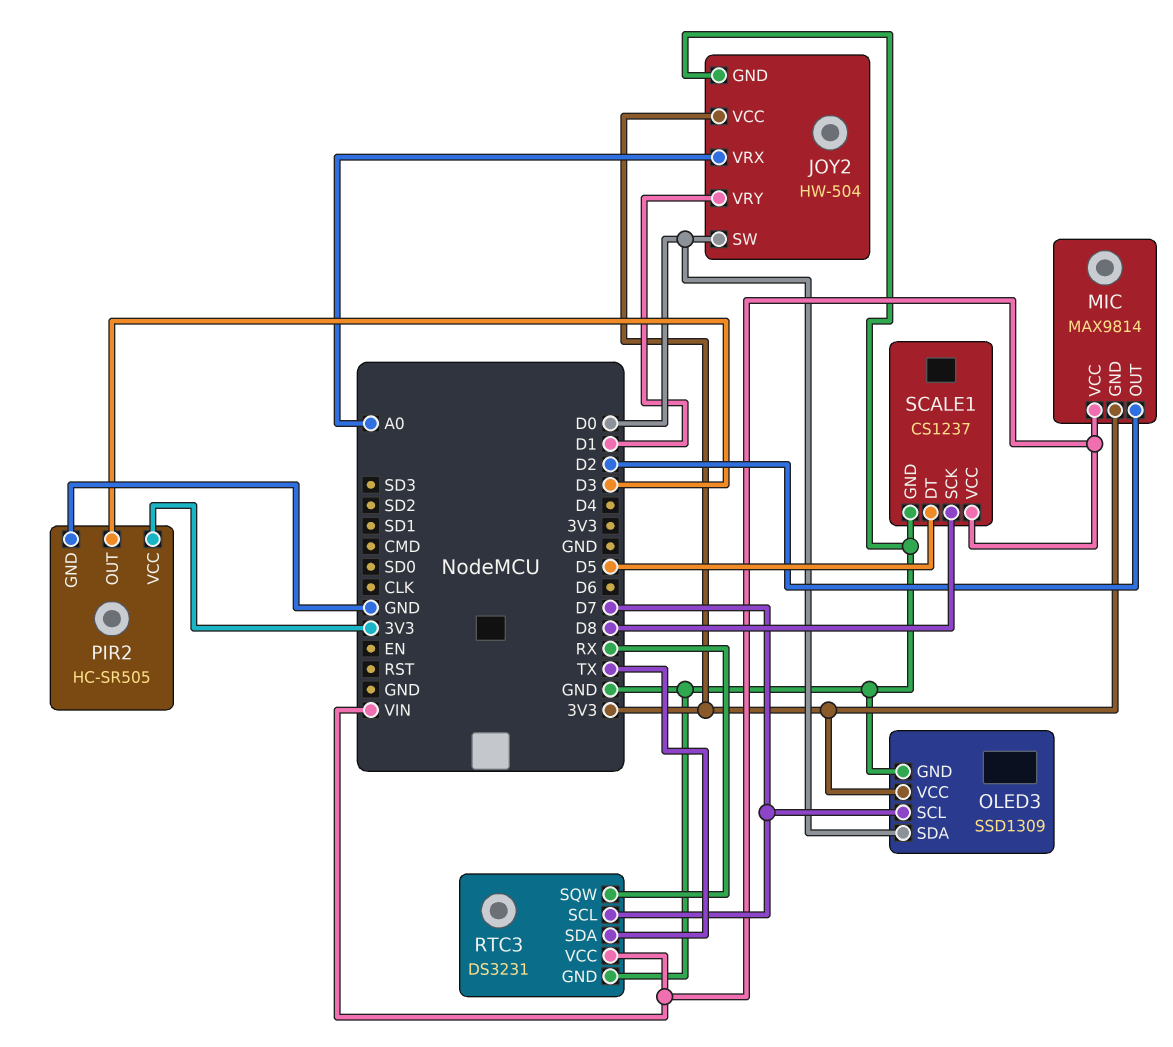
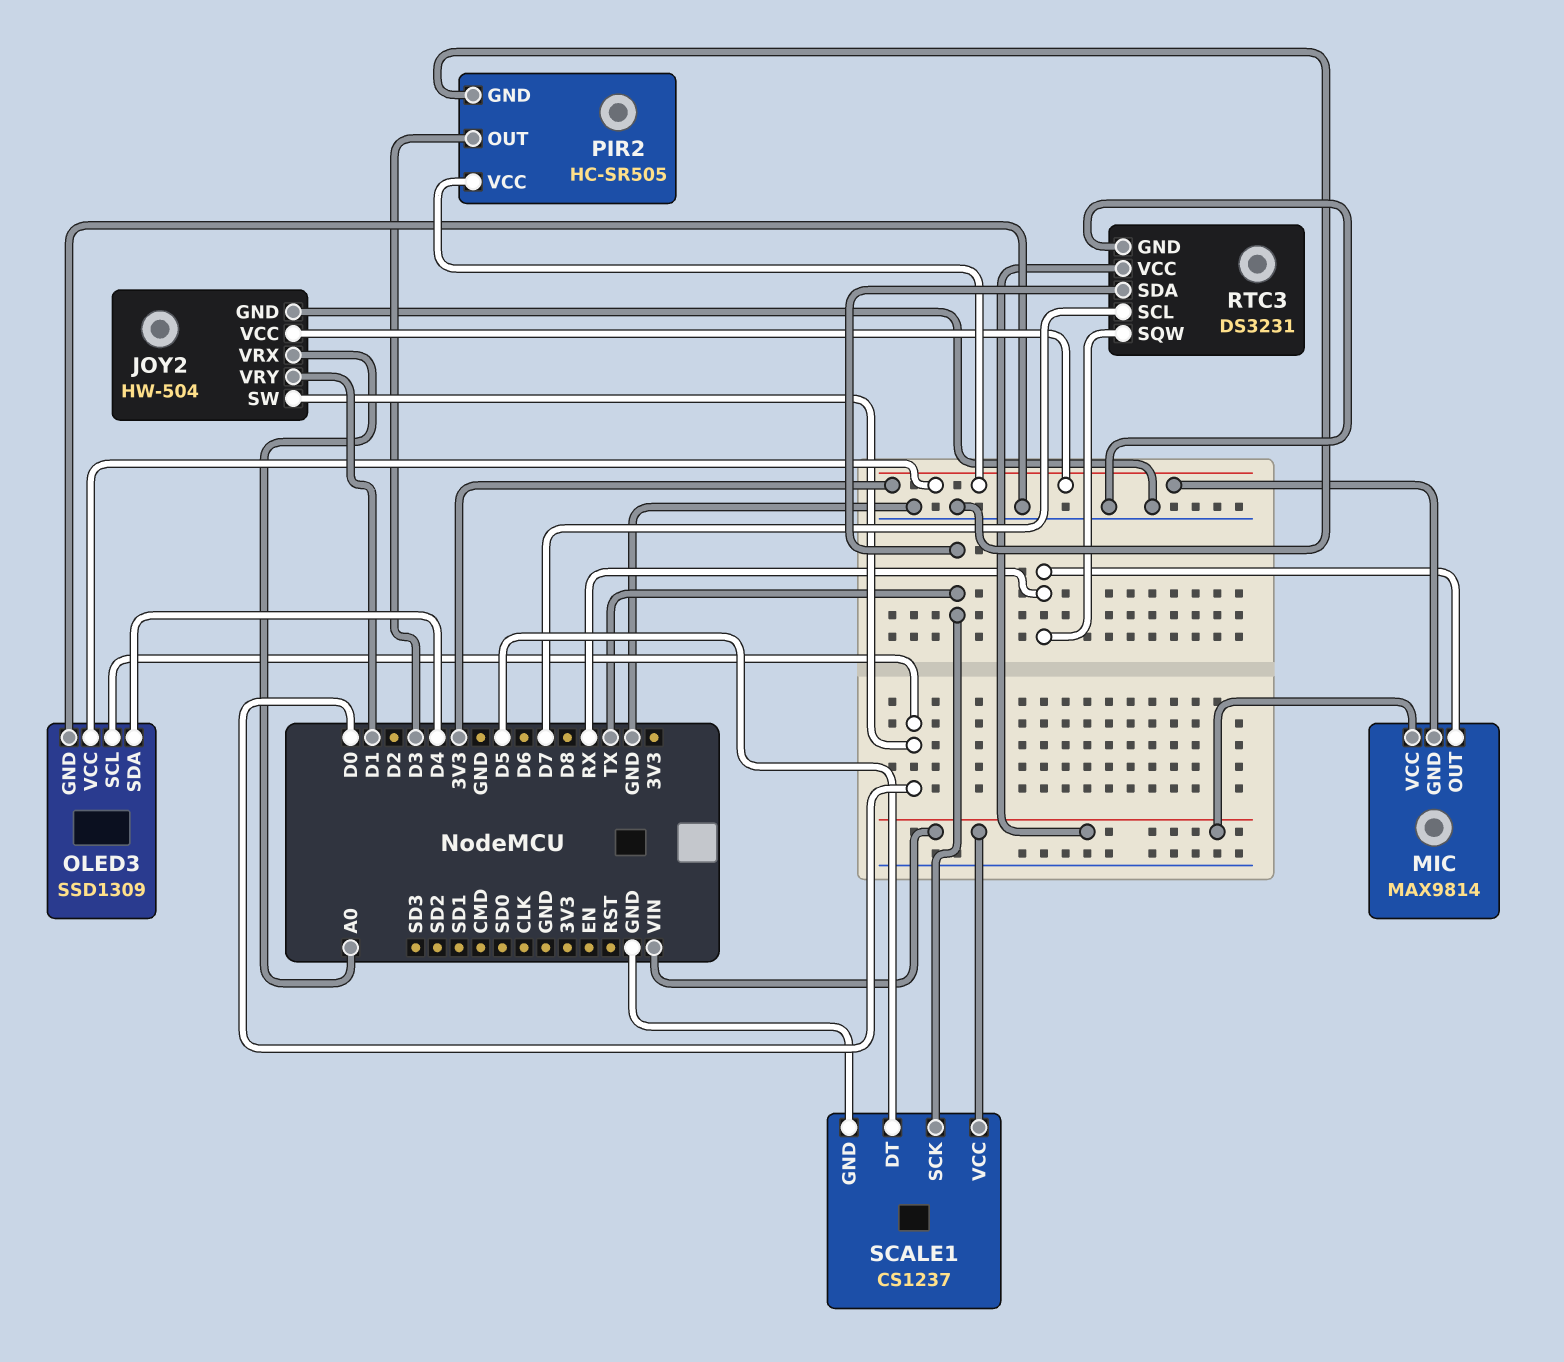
MIC pin OUT: D2 -> RX
OLED3 pin SCL: D7 -> D0
OLED3 pin SDA: D0 -> D4
SCALE1 pin SCK: D8 -> TX

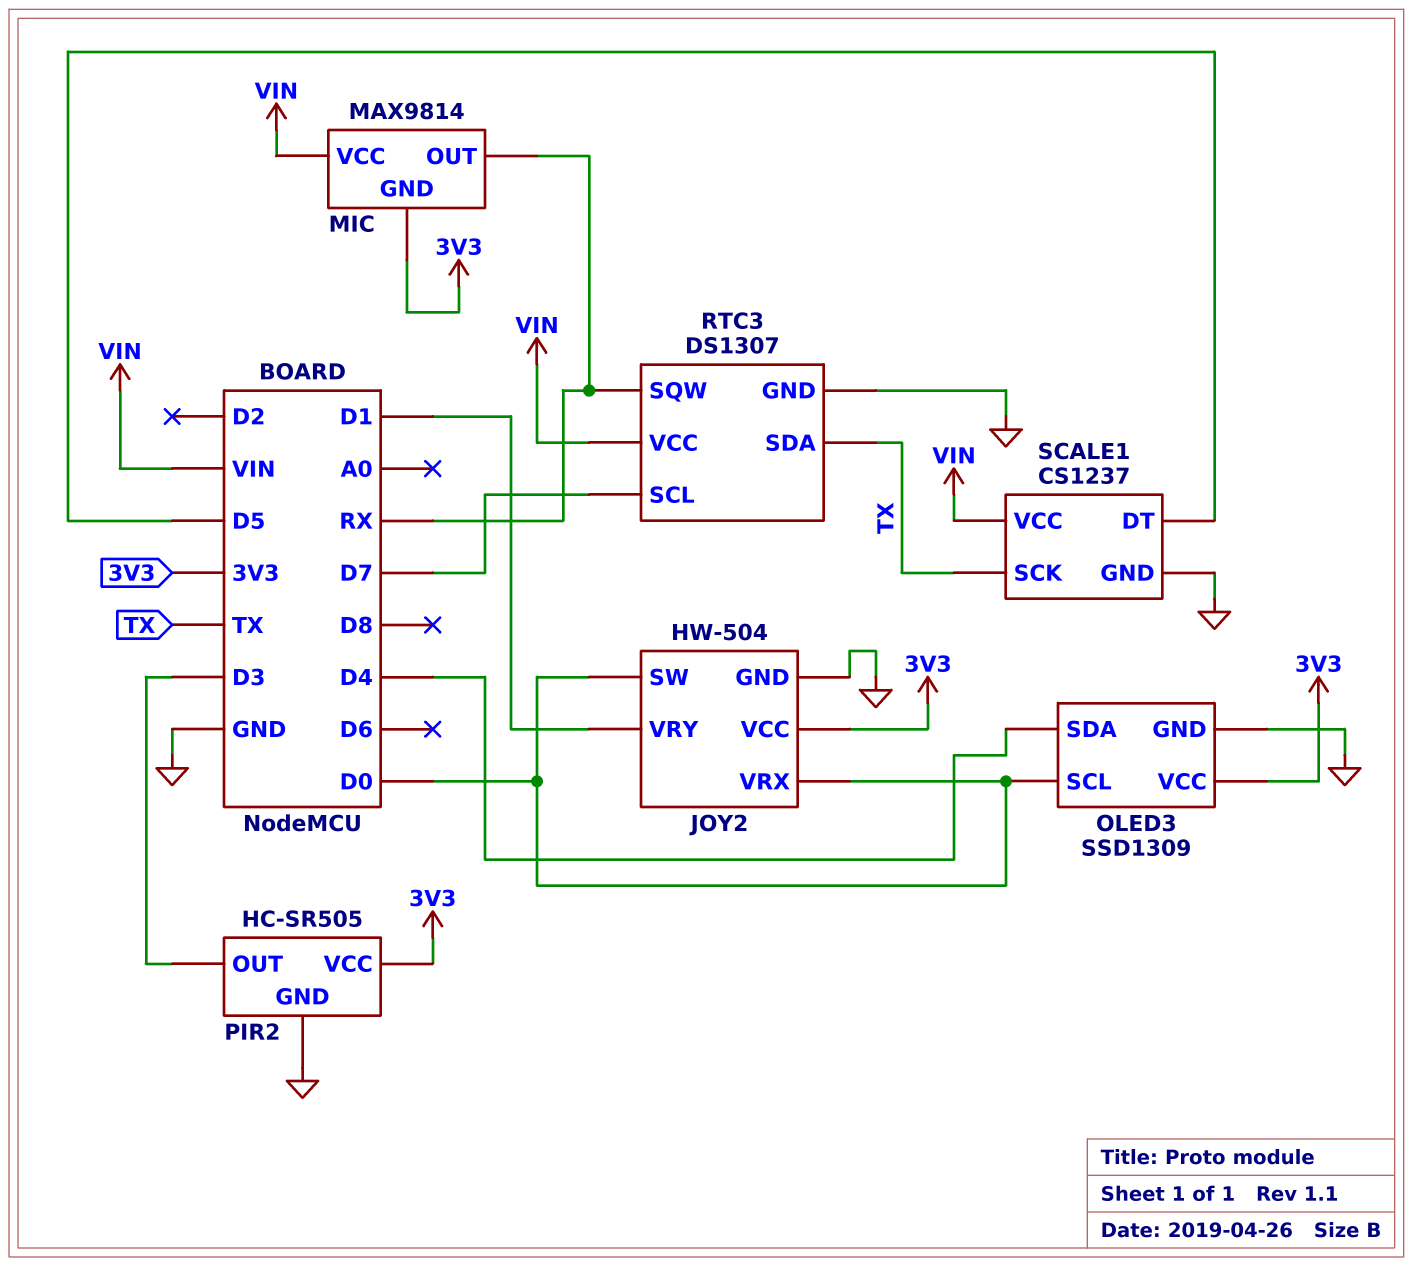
JOY2 pin VRX: A0 -> D0
RTC3: DS3231 -> DS1307

